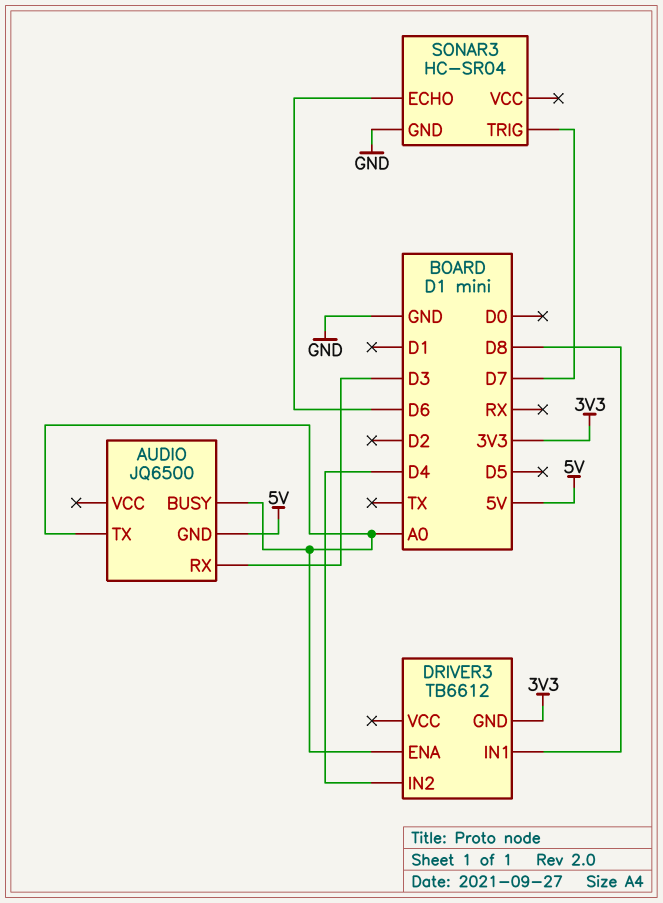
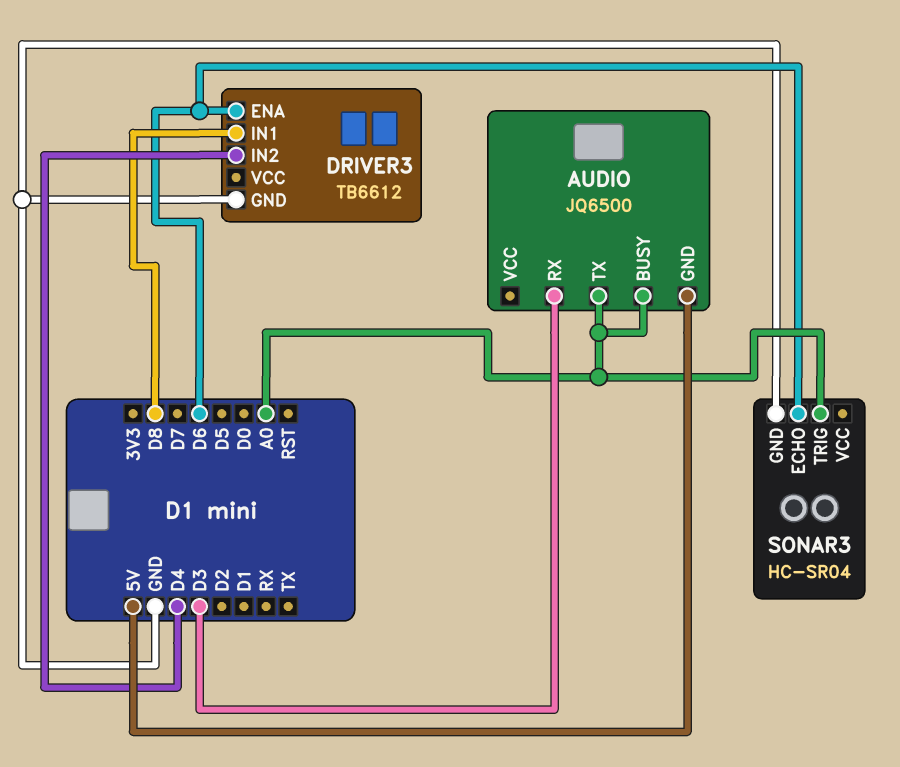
DRIVER3 pin ENA: A0 -> D6
DRIVER3 pin GND: 3V3 -> GND
SONAR3 pin TRIG: D7 -> A0

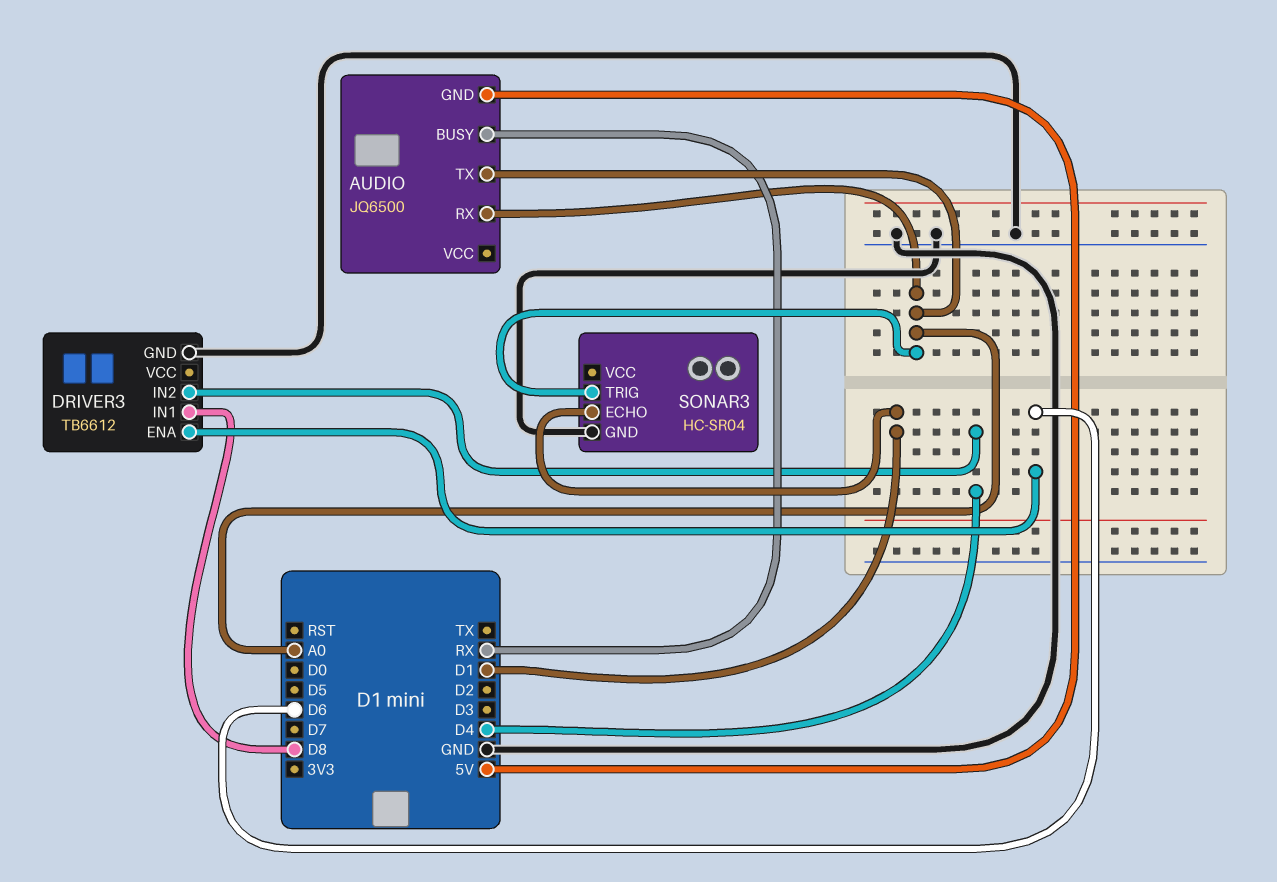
AUDIO pin BUSY: A0 -> RX
AUDIO pin RX: D3 -> A0
SONAR3 pin ECHO: D6 -> D1

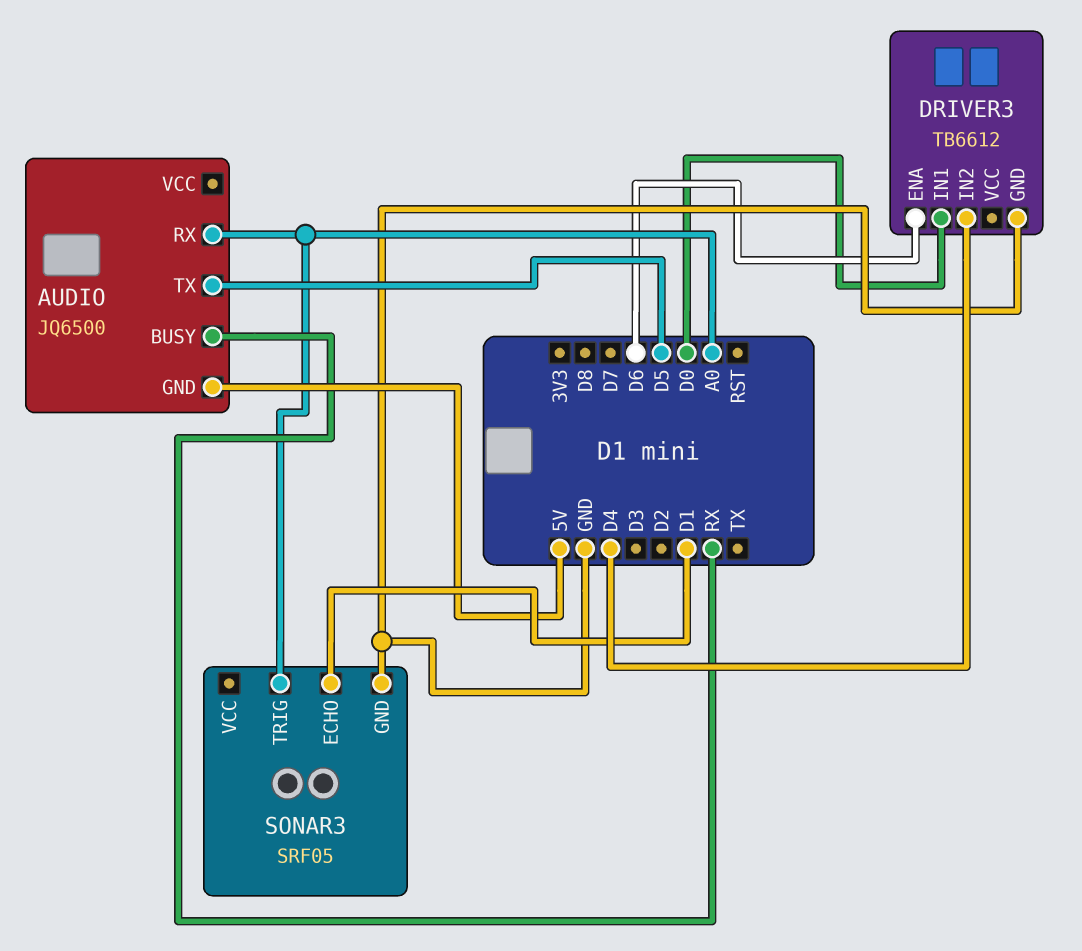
AUDIO pin TX: A0 -> D5
DRIVER3 pin IN1: D8 -> D0
SONAR3: HC-SR04 -> SRF05

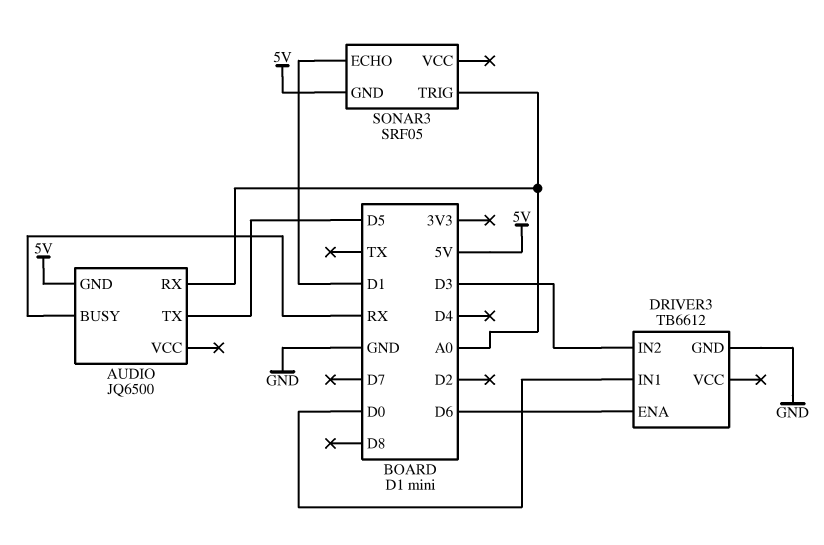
DRIVER3 pin IN2: D4 -> D3
SONAR3 pin GND: GND -> 5V

